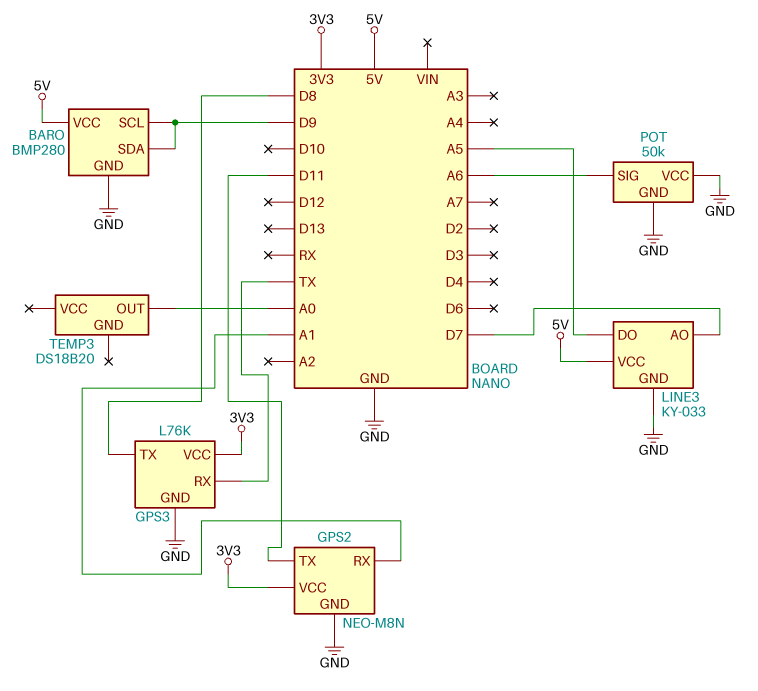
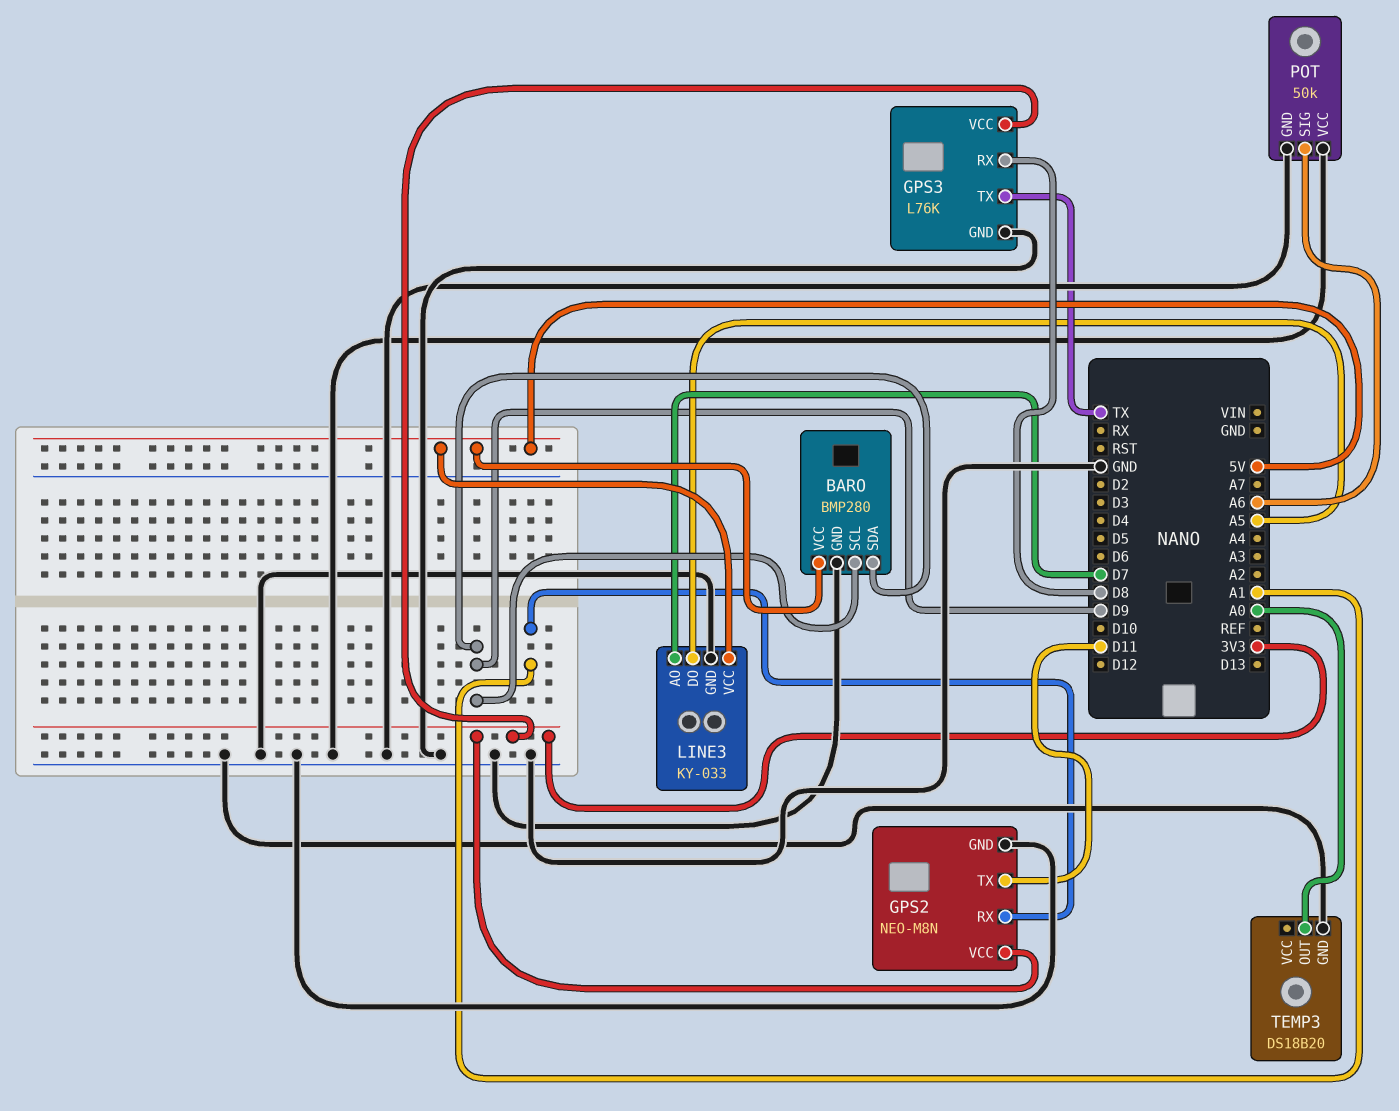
GPS3 pin RX: TX -> D8
GPS3 pin TX: D8 -> TX
TEMP3 pin GND: none -> GND

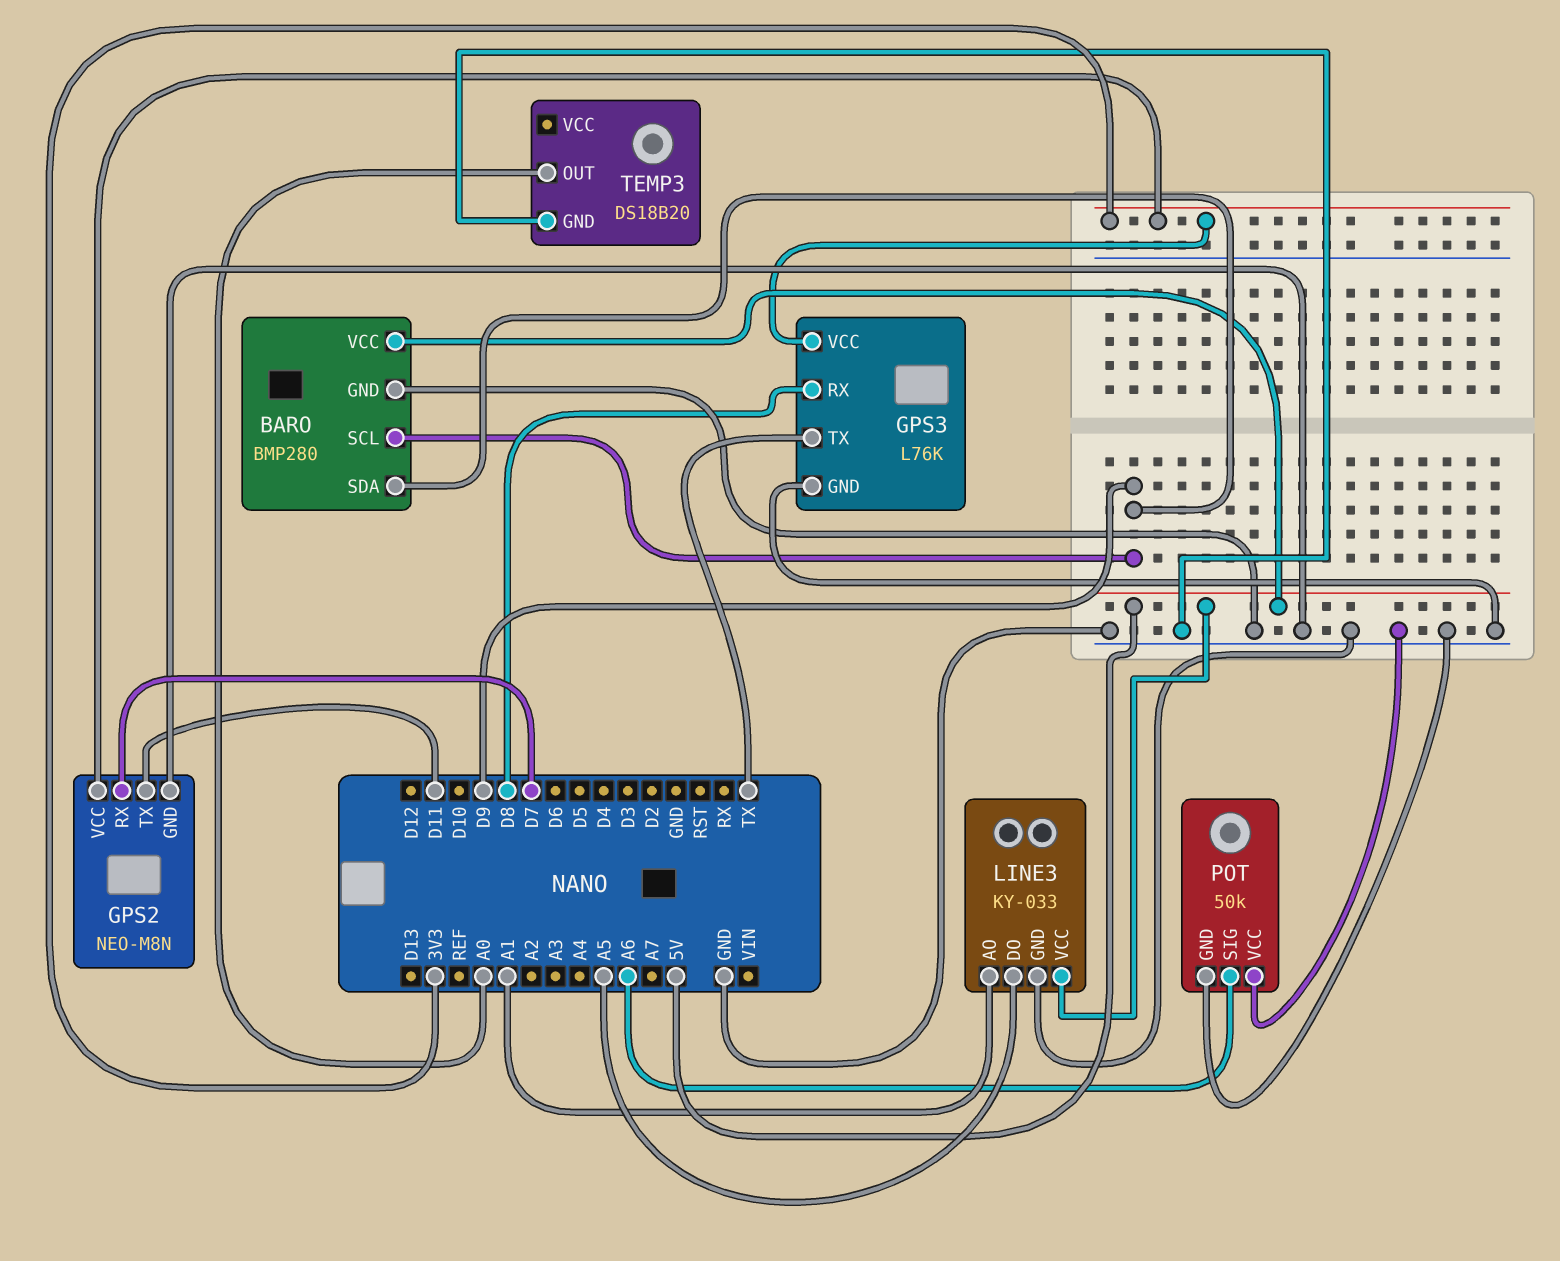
GPS2 pin RX: A1 -> D7
LINE3 pin AO: D7 -> A1

